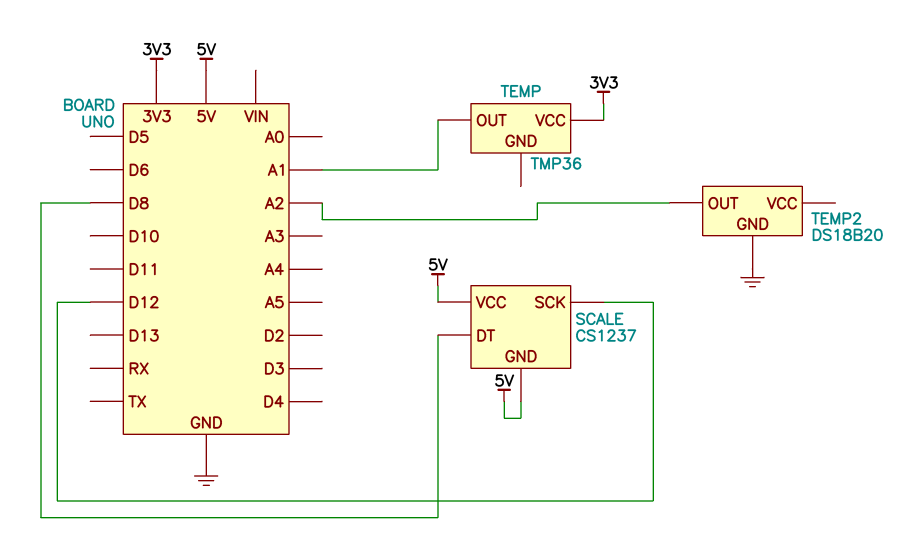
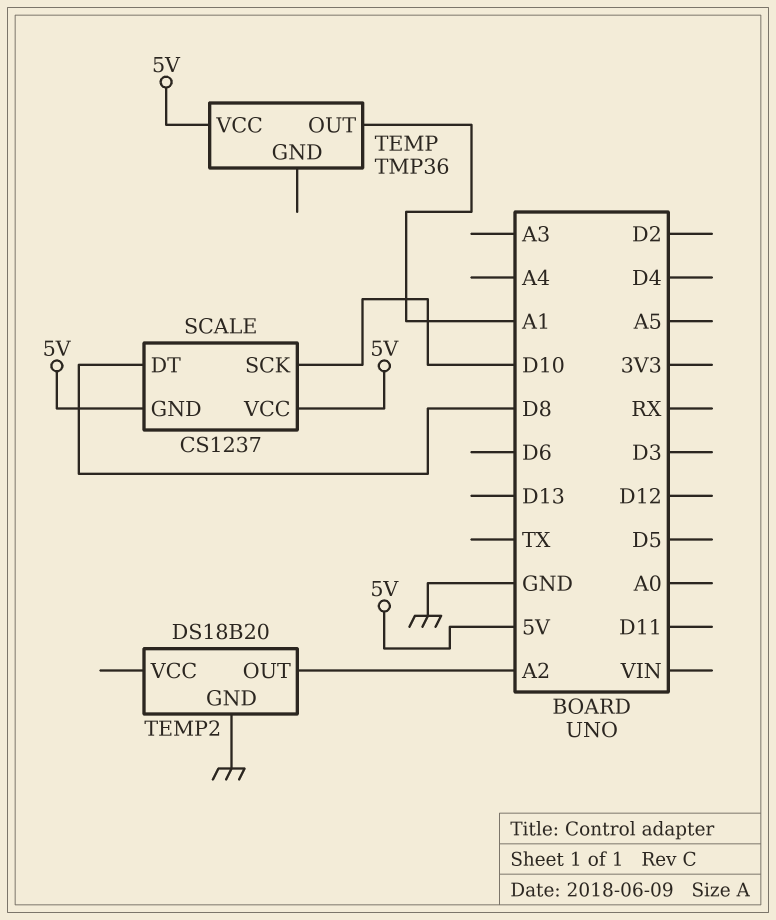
SCALE pin SCK: D12 -> D10
TEMP pin VCC: 3V3 -> 5V

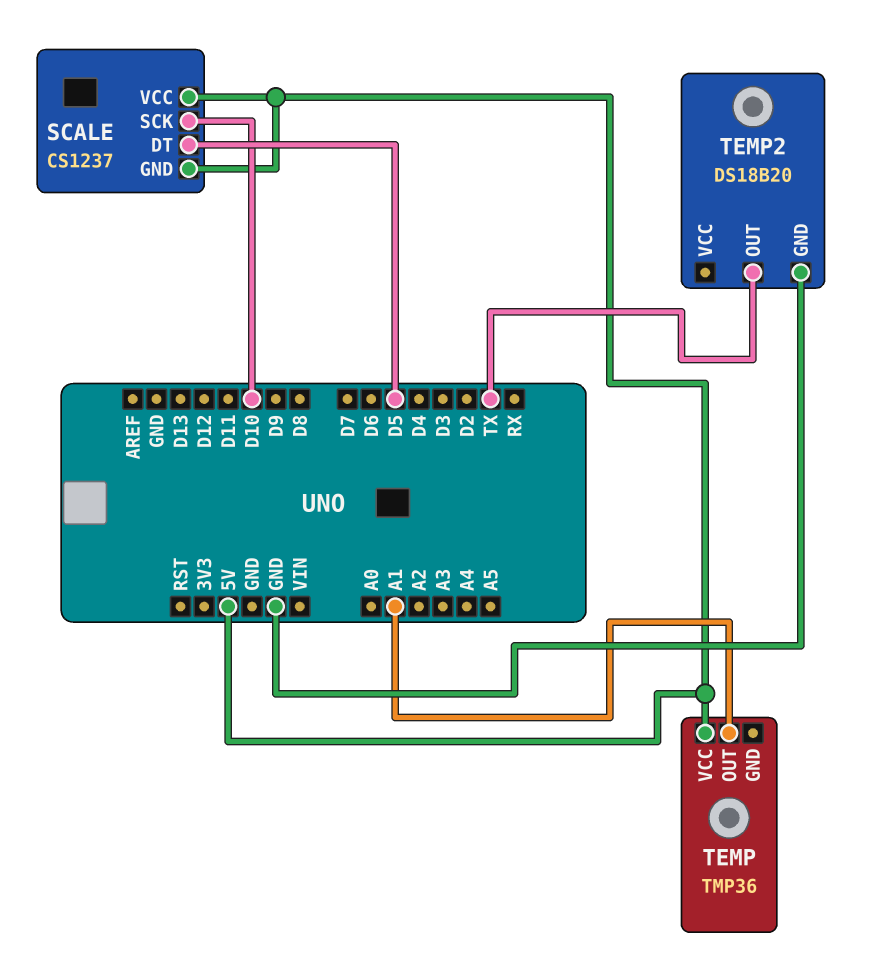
SCALE pin DT: D8 -> D5
TEMP2 pin OUT: A2 -> TX

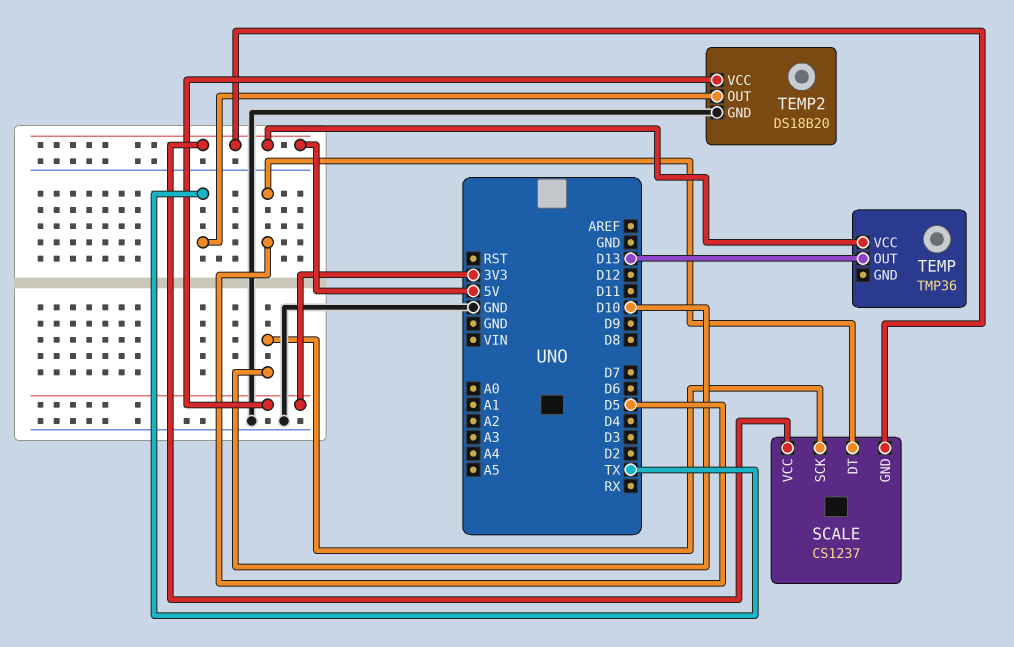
TEMP pin OUT: A1 -> D13
TEMP2 pin VCC: none -> 3V3

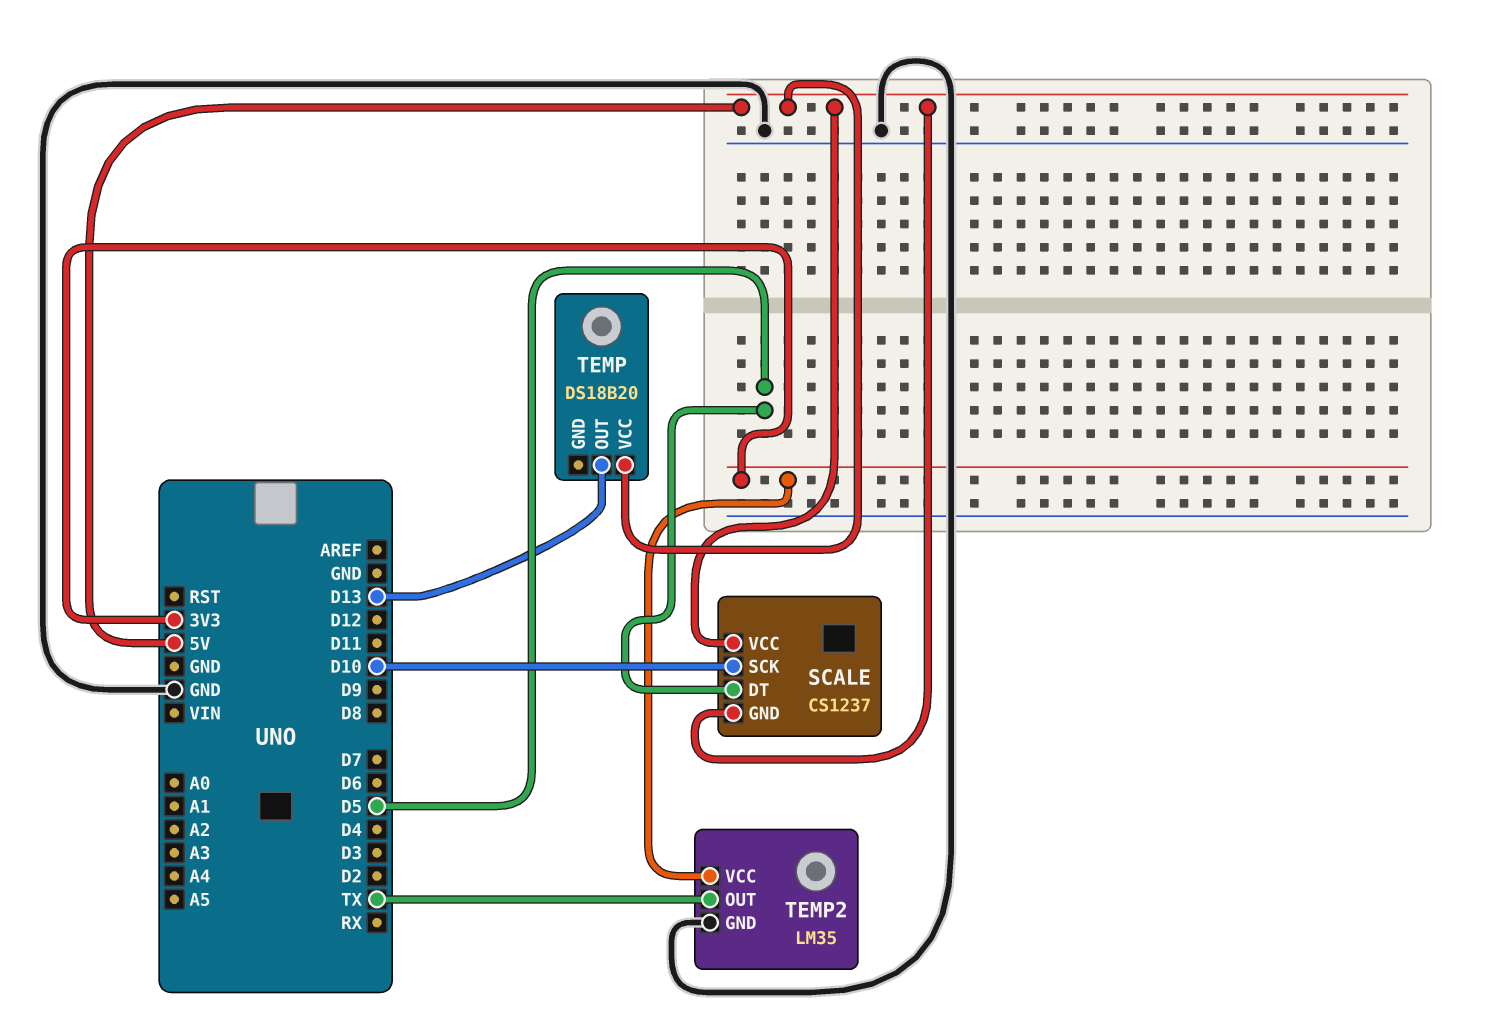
TEMP: TMP36 -> DS18B20
TEMP2: DS18B20 -> LM35

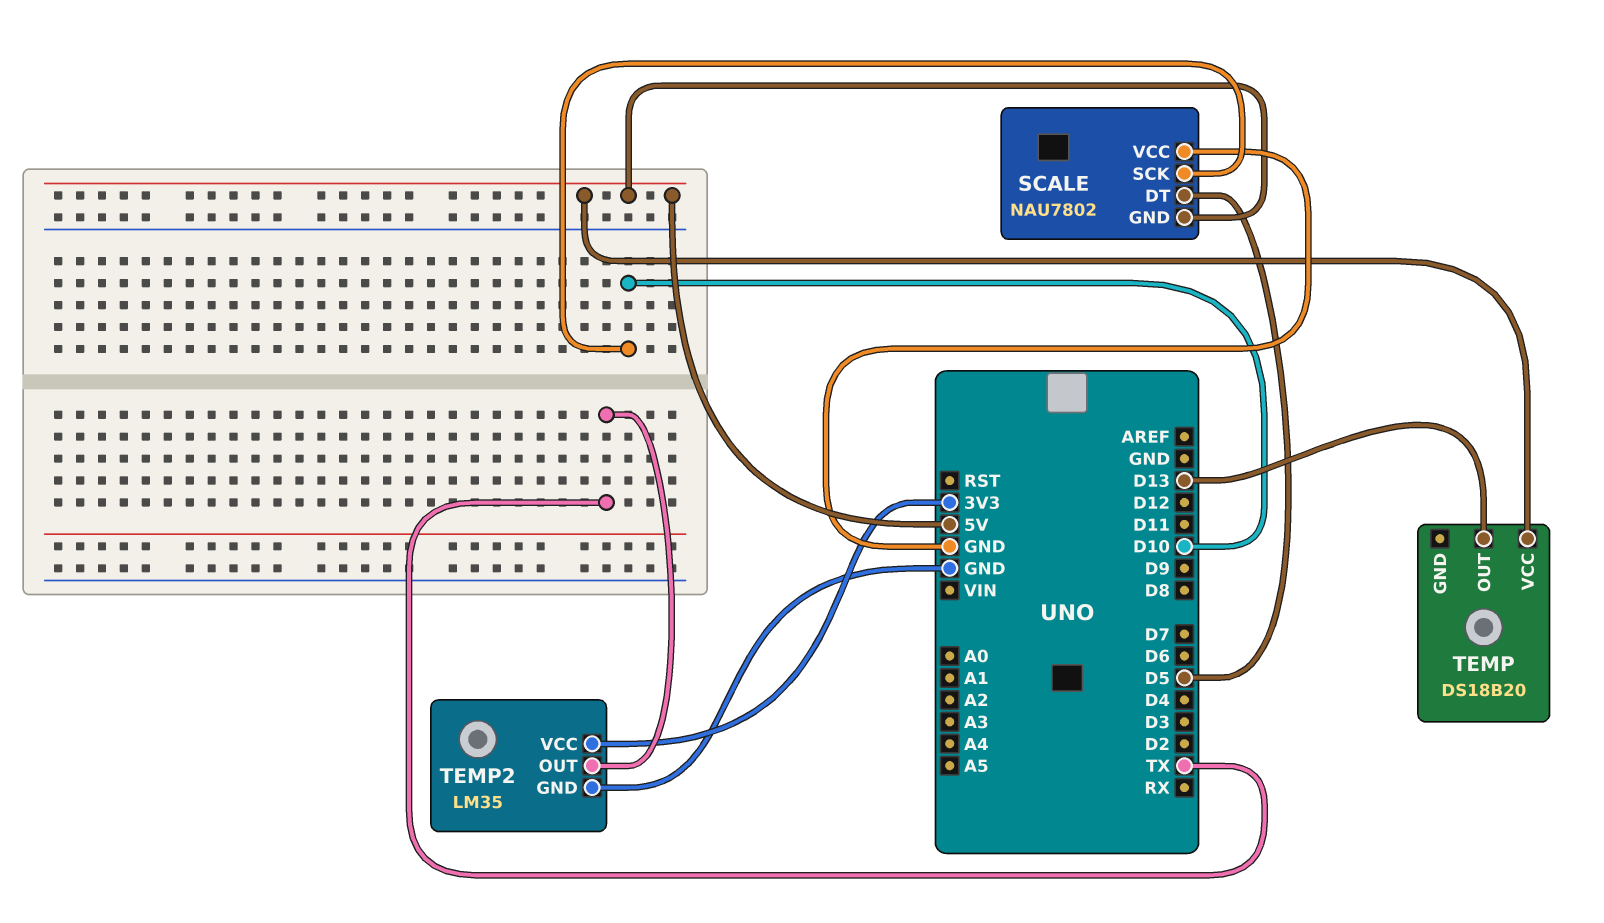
SCALE: CS1237 -> NAU7802
SCALE pin VCC: 5V -> GND

